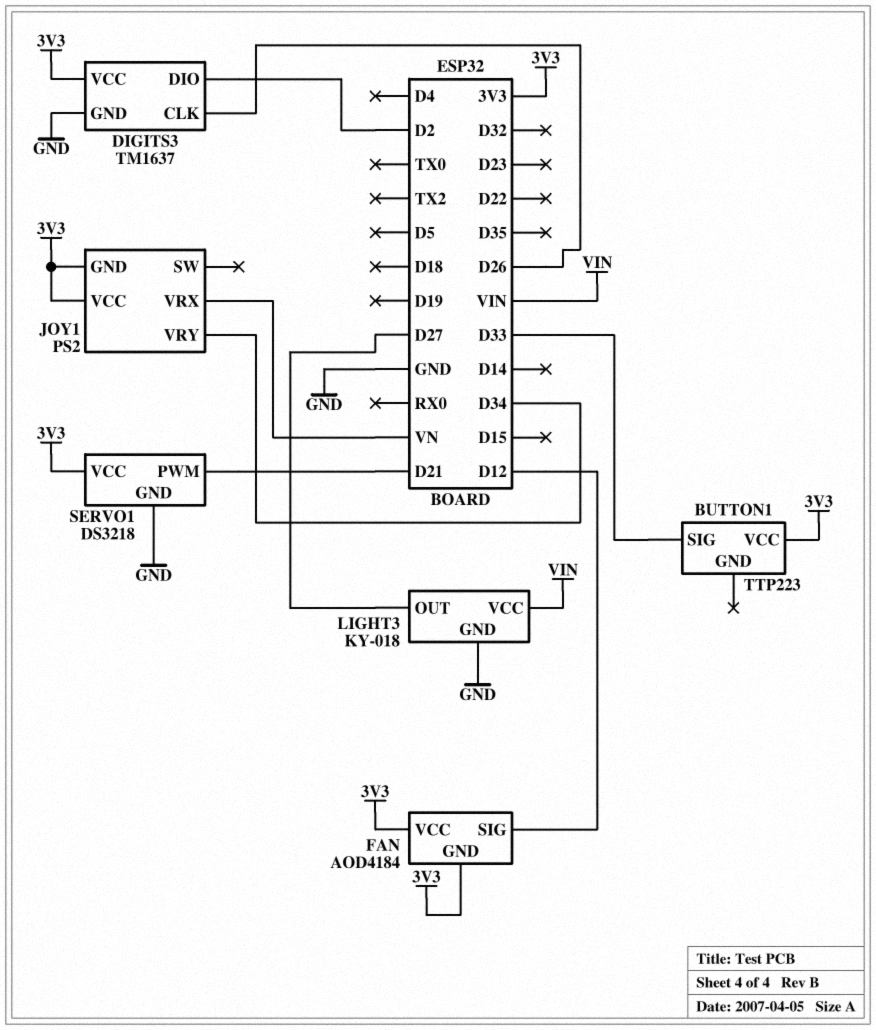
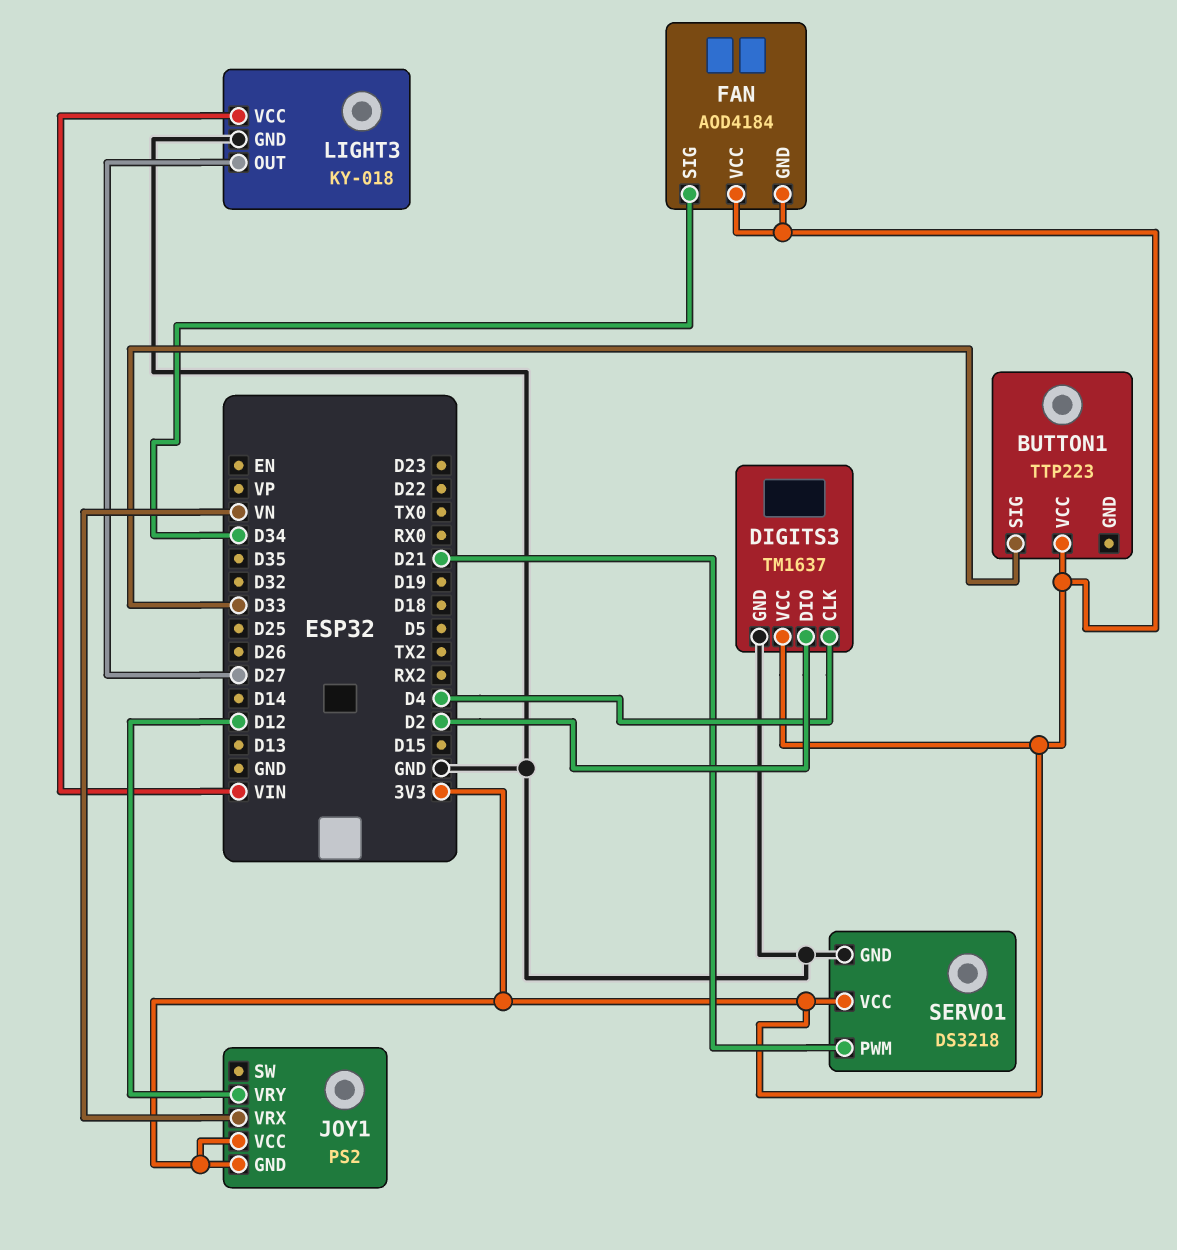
DIGITS3 pin CLK: D26 -> D4
FAN pin SIG: D12 -> D34
JOY1 pin VRY: D34 -> D12

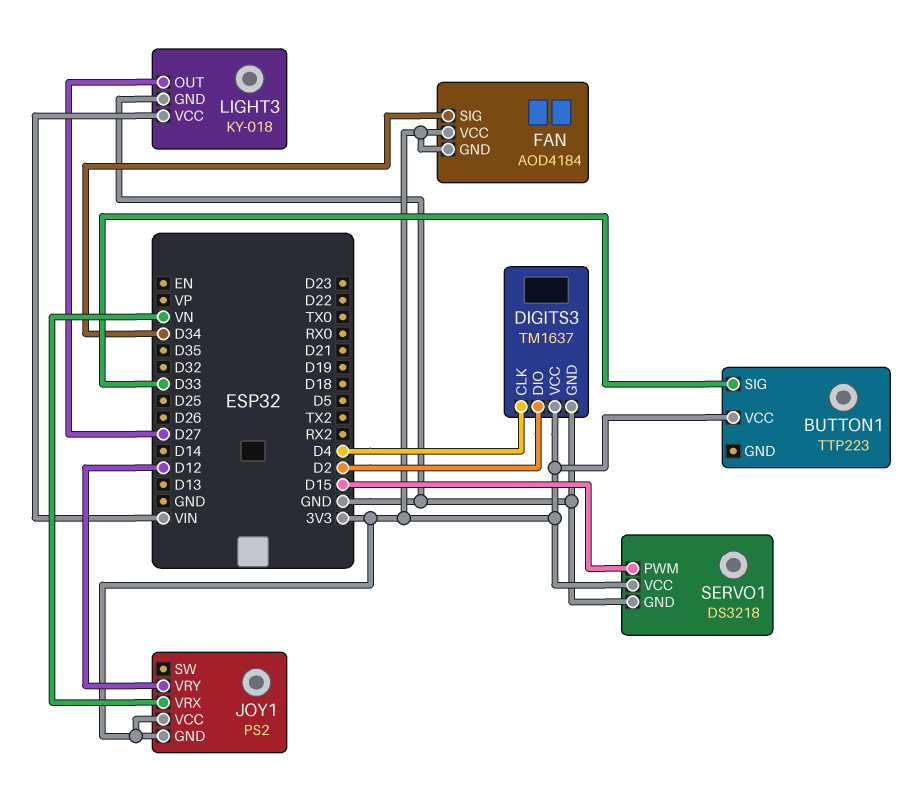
SERVO1 pin PWM: D21 -> D15

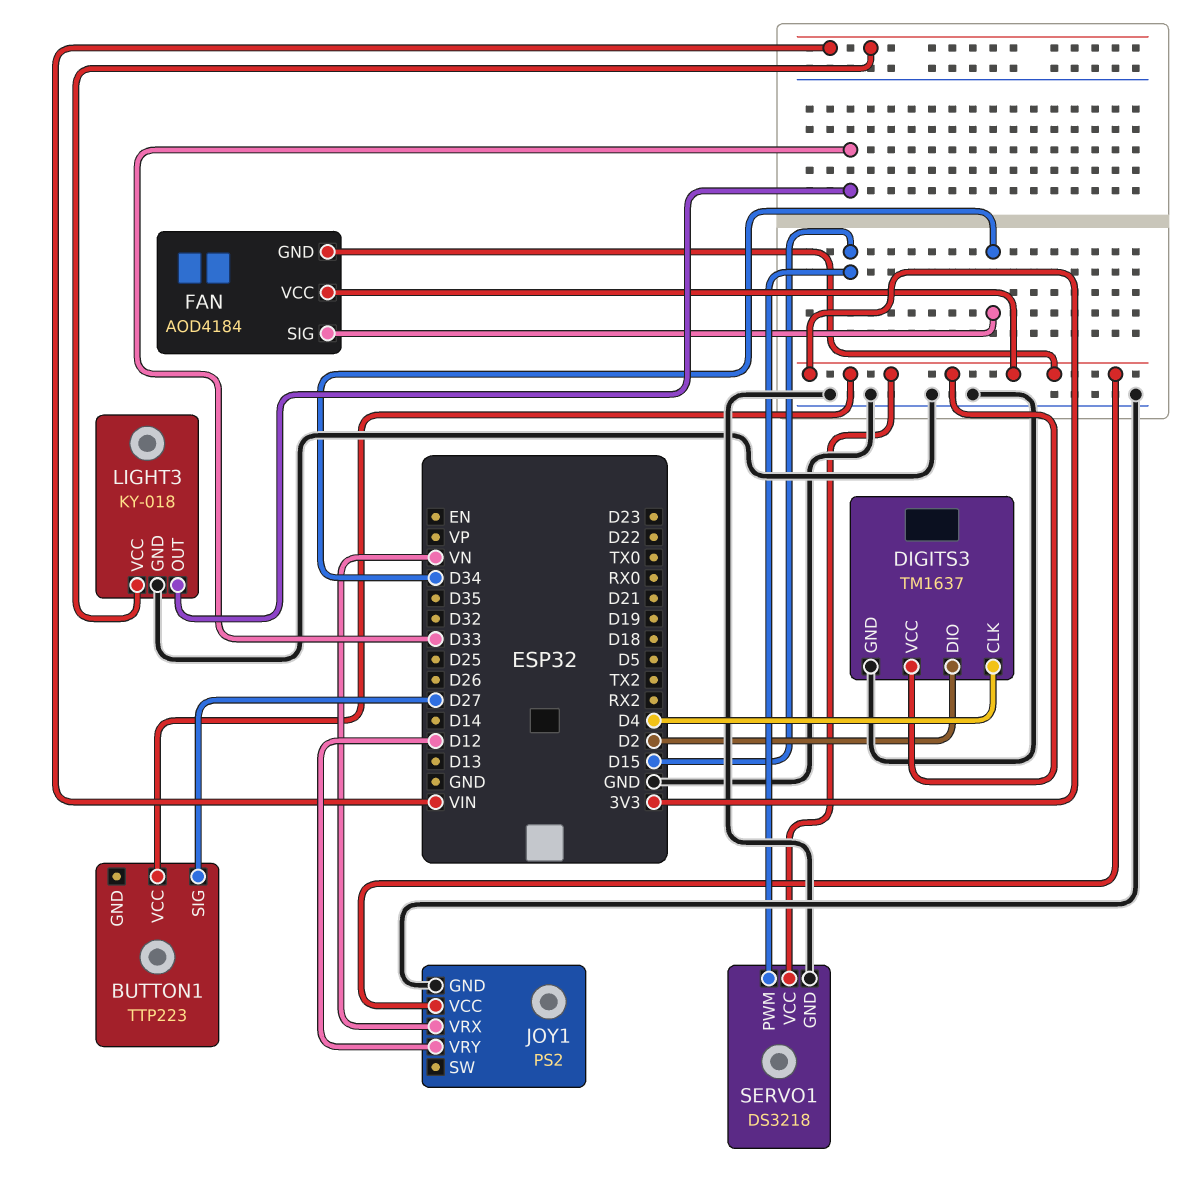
BUTTON1 pin SIG: D33 -> D27
JOY1 pin GND: 3V3 -> GND
LIGHT3 pin OUT: D27 -> D33

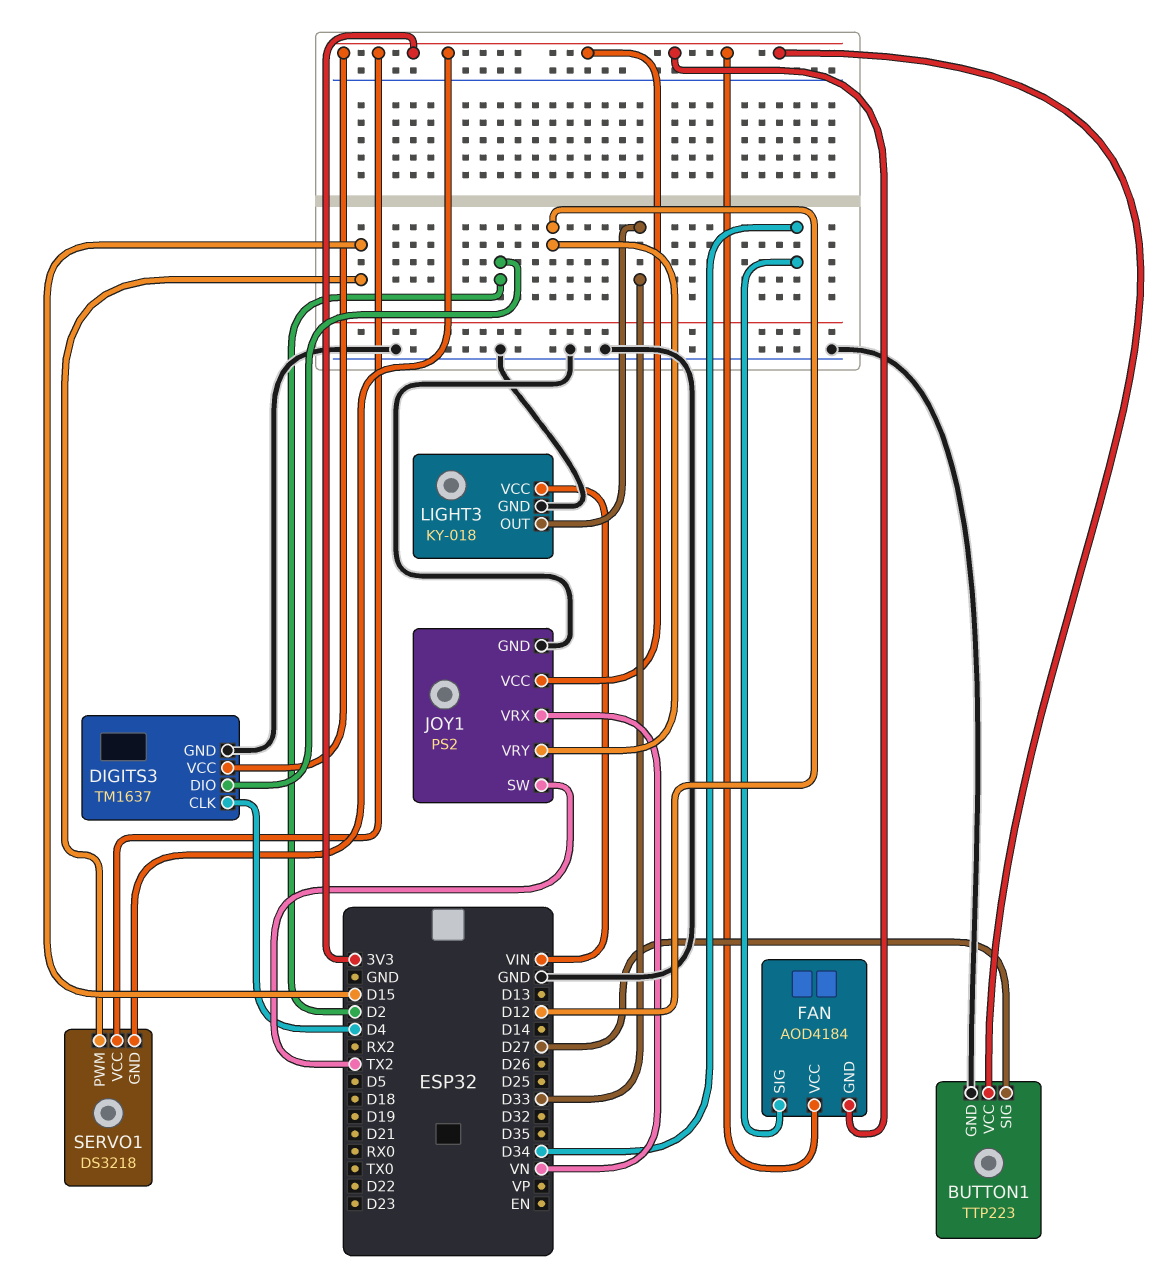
BUTTON1 pin GND: none -> GND
JOY1 pin SW: none -> TX2
SERVO1 pin GND: GND -> 3V3

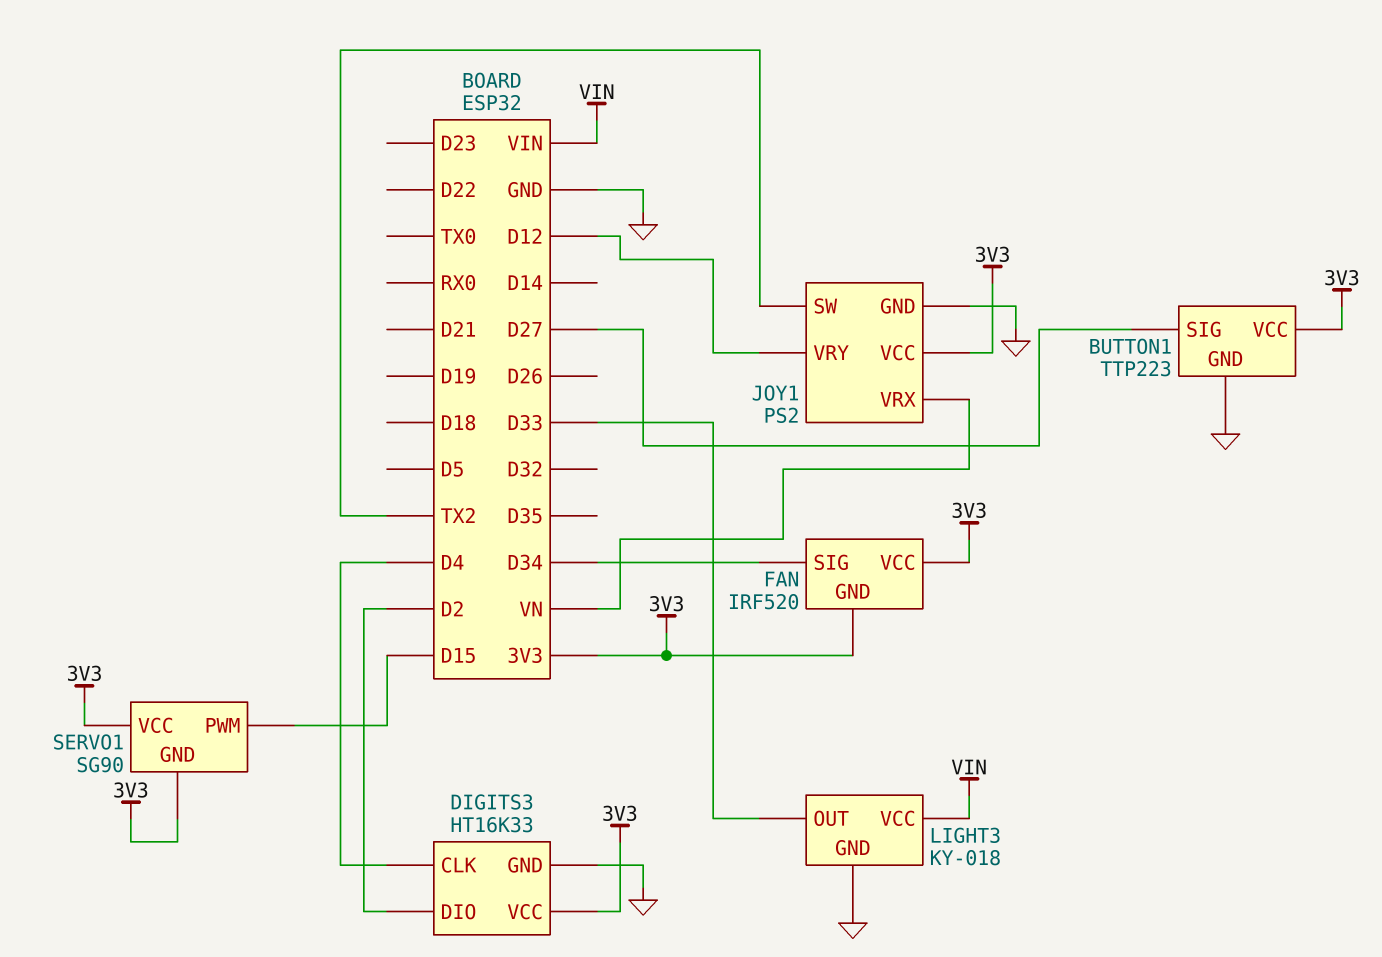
DIGITS3: TM1637 -> HT16K33
FAN: AOD4184 -> IRF520
SERVO1: DS3218 -> SG90

